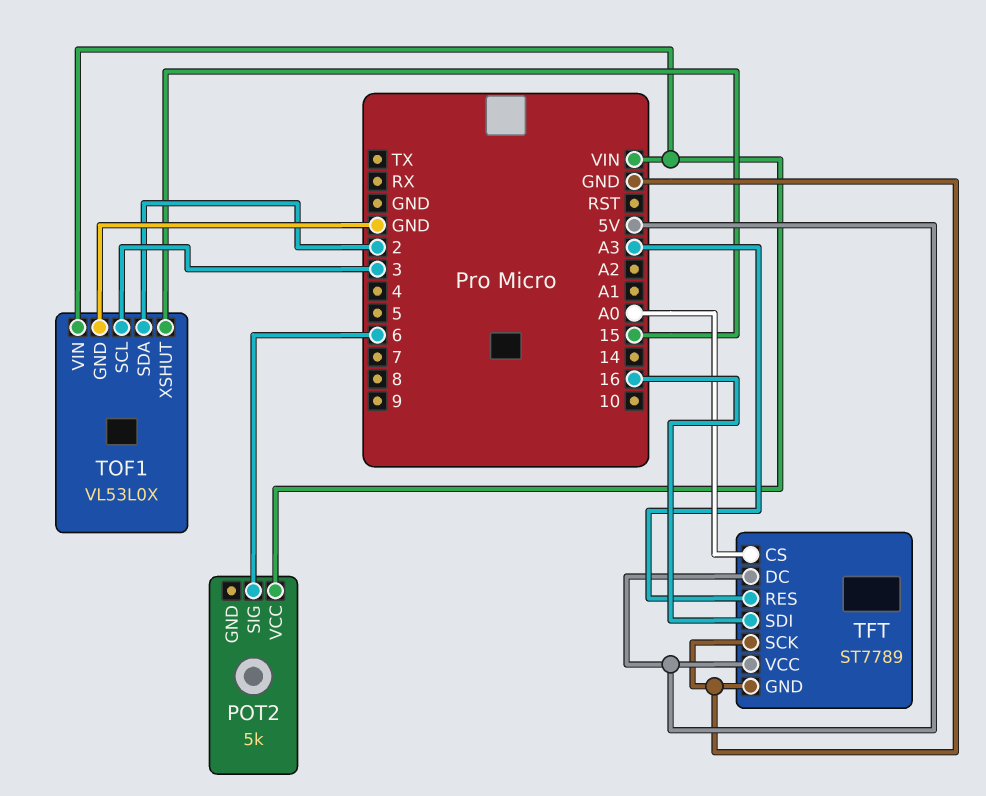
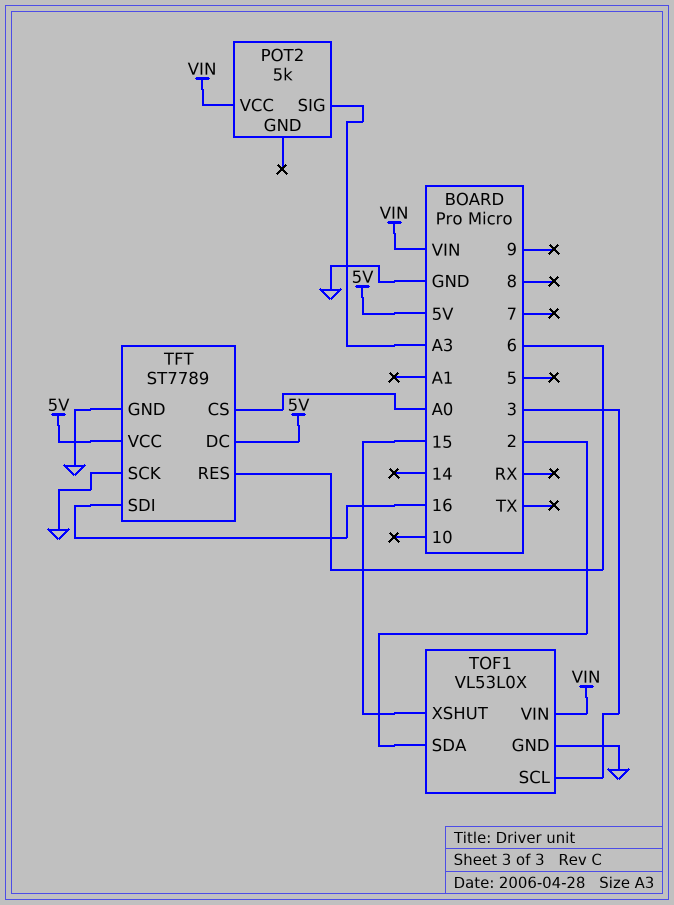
POT2 pin SIG: 6 -> A3
TFT pin RES: A3 -> 6

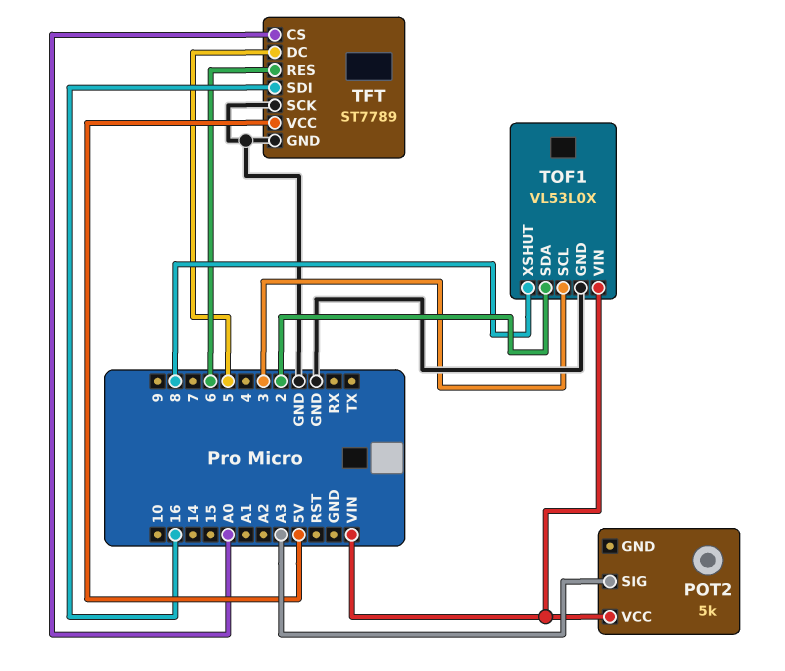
TFT pin DC: 5V -> 5
TOF1 pin XSHUT: 15 -> 8

